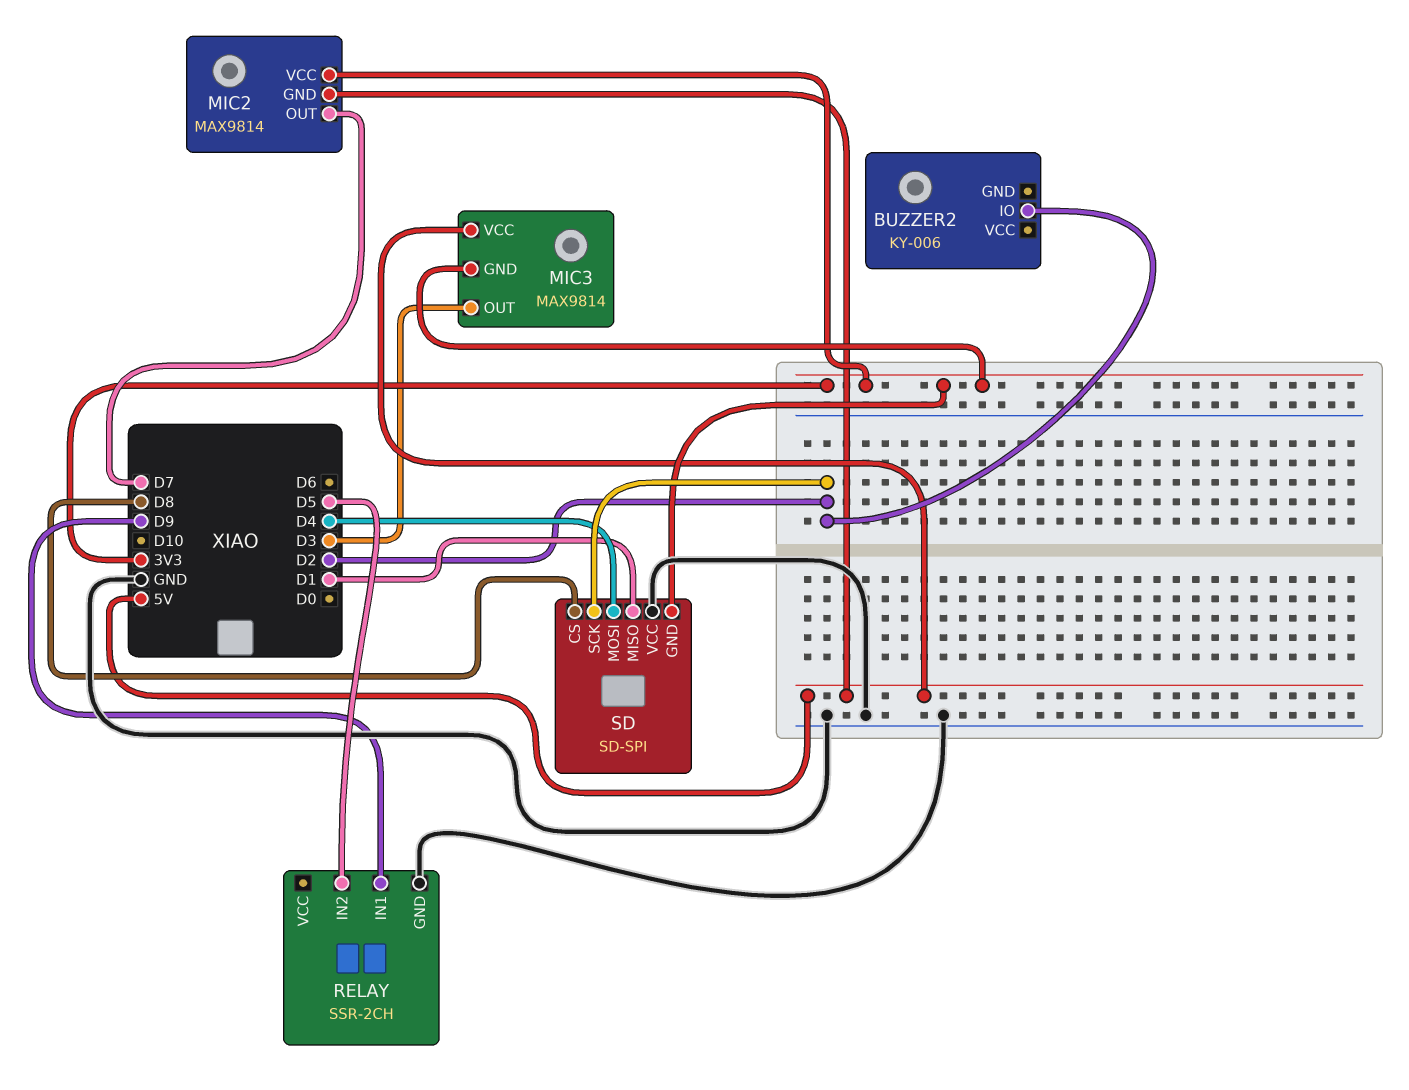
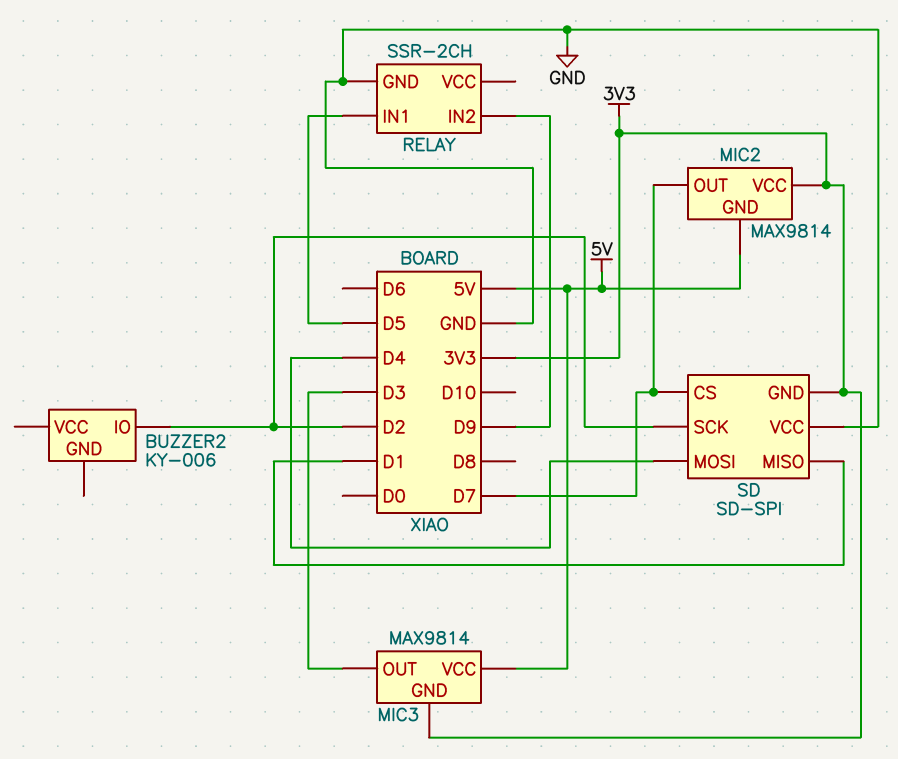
RELAY pin IN1: D9 -> D5
RELAY pin IN2: D5 -> D9
SD pin CS: D8 -> D7

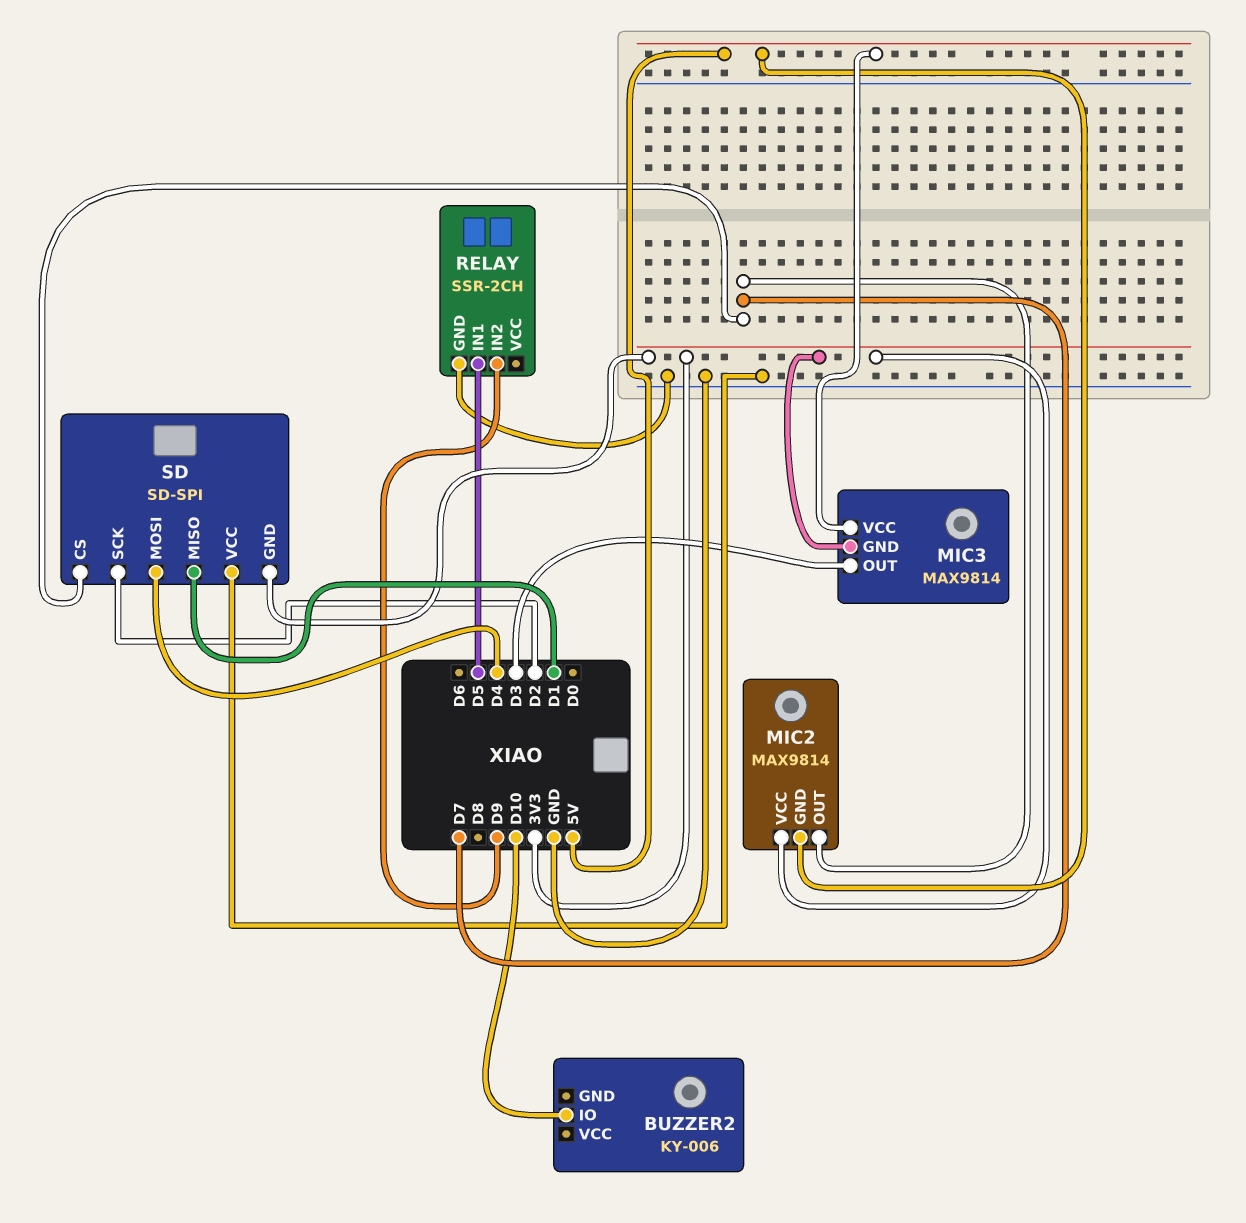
BUZZER2 pin IO: D2 -> D10

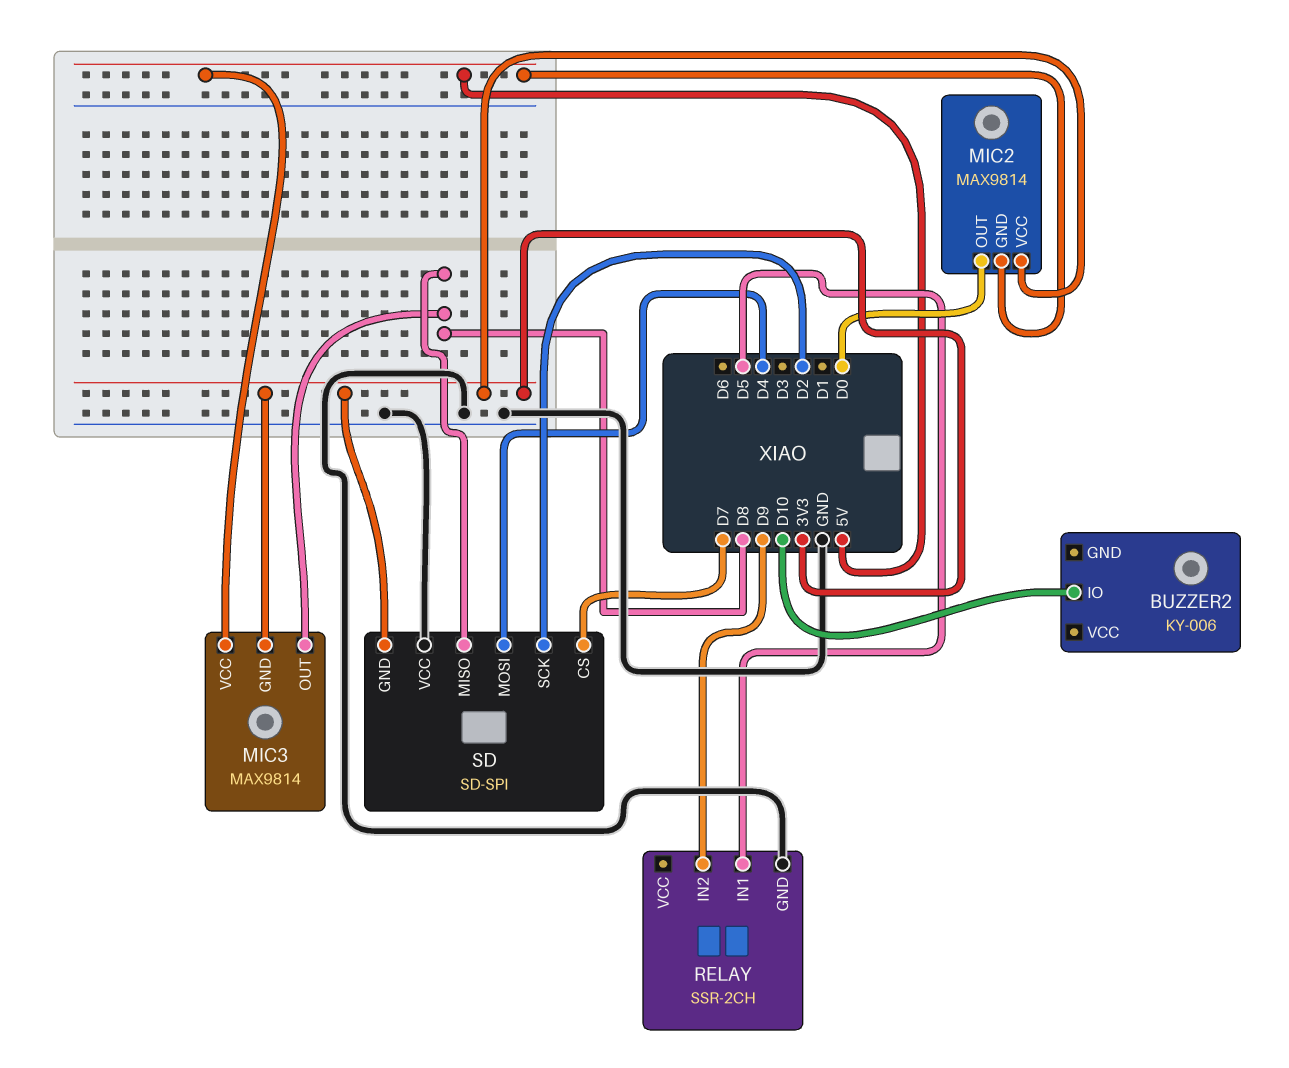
MIC2 pin OUT: D7 -> D0
MIC3 pin OUT: D3 -> D8
SD pin MISO: D1 -> D8

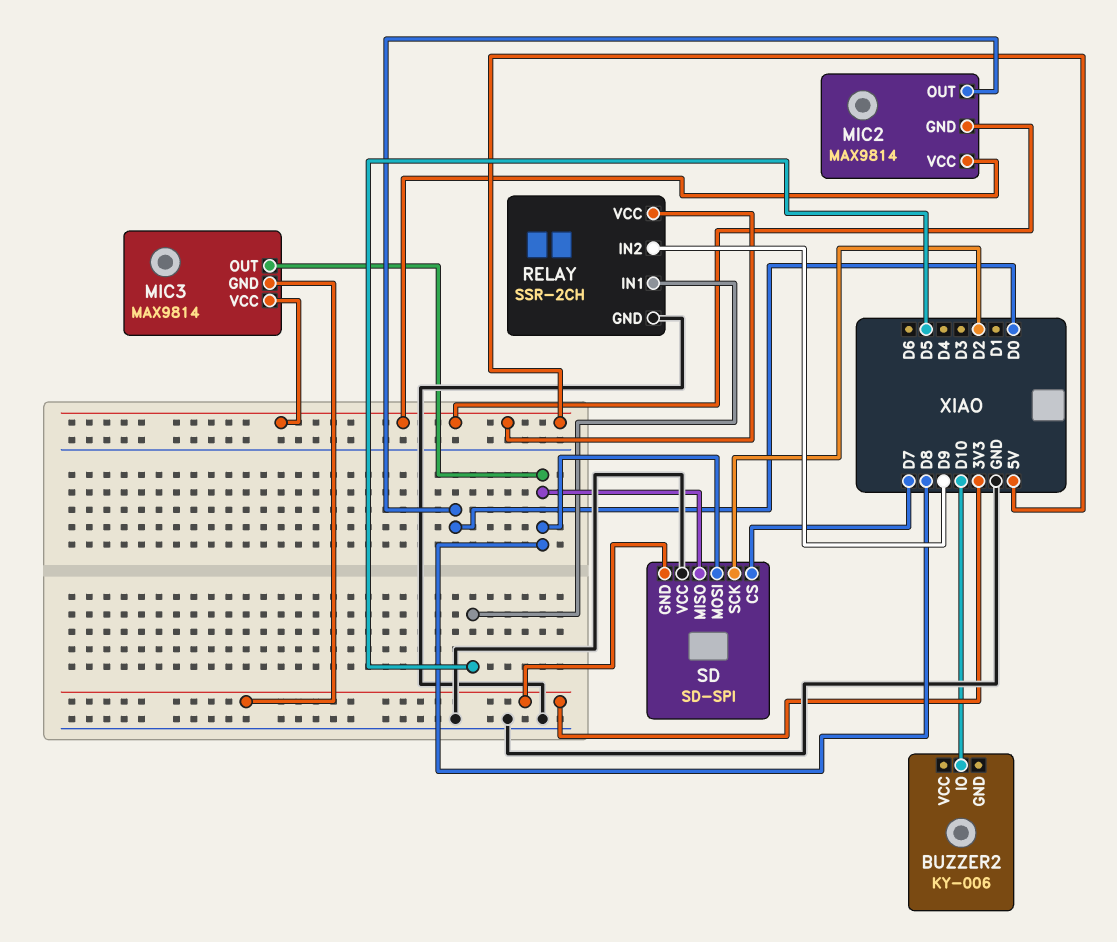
MIC2 pin VCC: 3V3 -> 5V
RELAY pin VCC: none -> 5V
SD pin MOSI: D4 -> D8

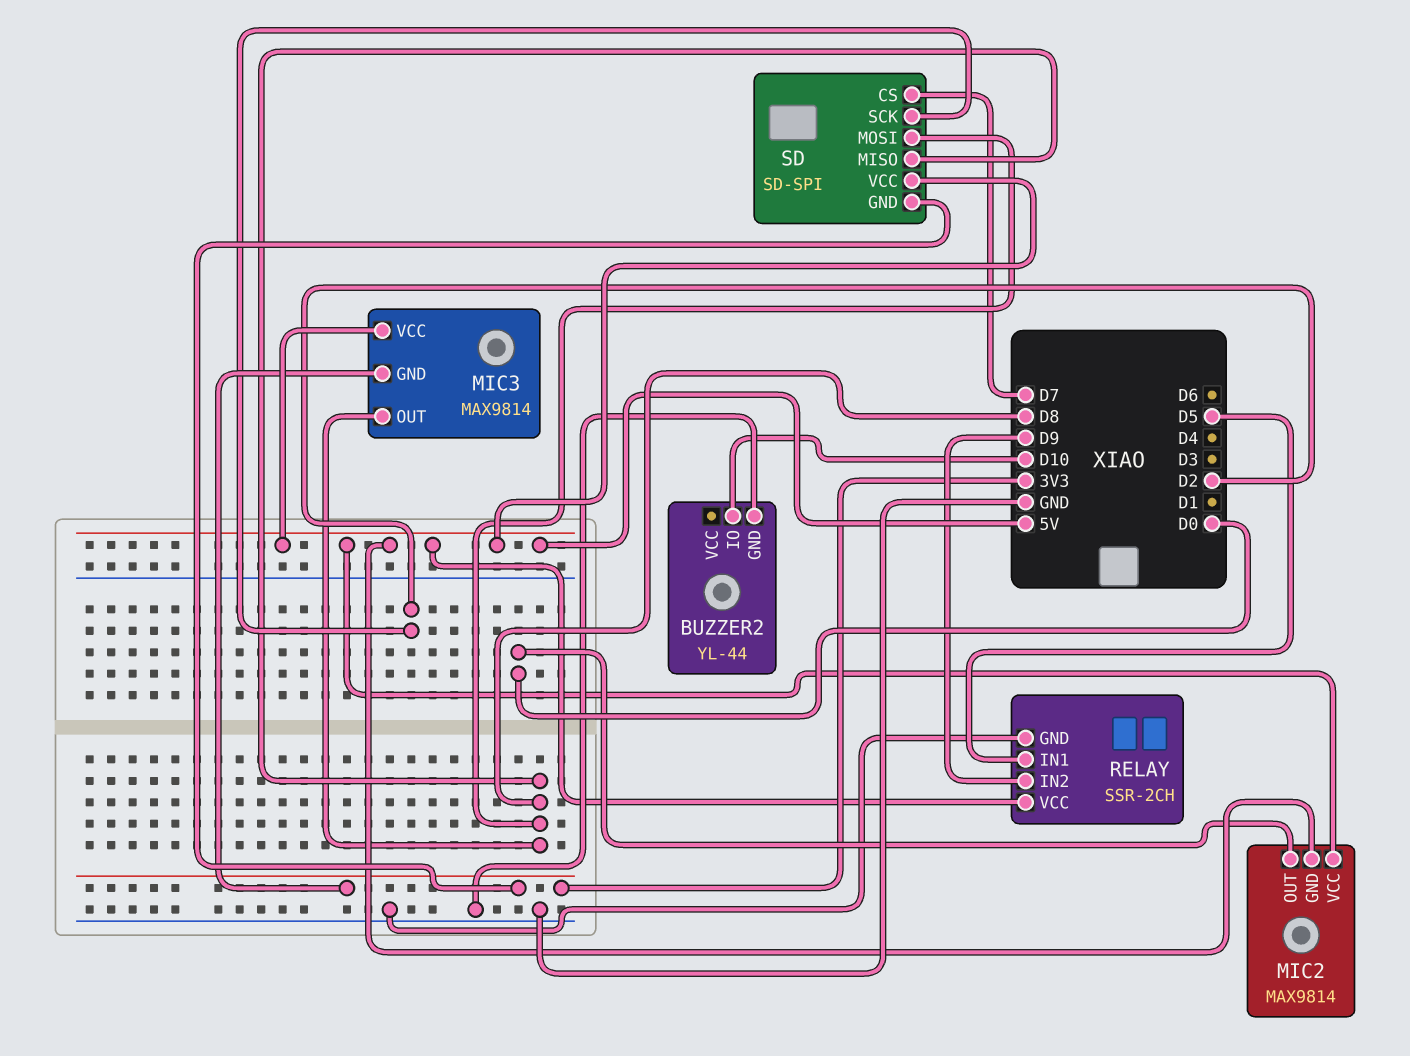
BUZZER2: KY-006 -> YL-44
BUZZER2 pin GND: none -> GND
SD pin VCC: GND -> 5V

